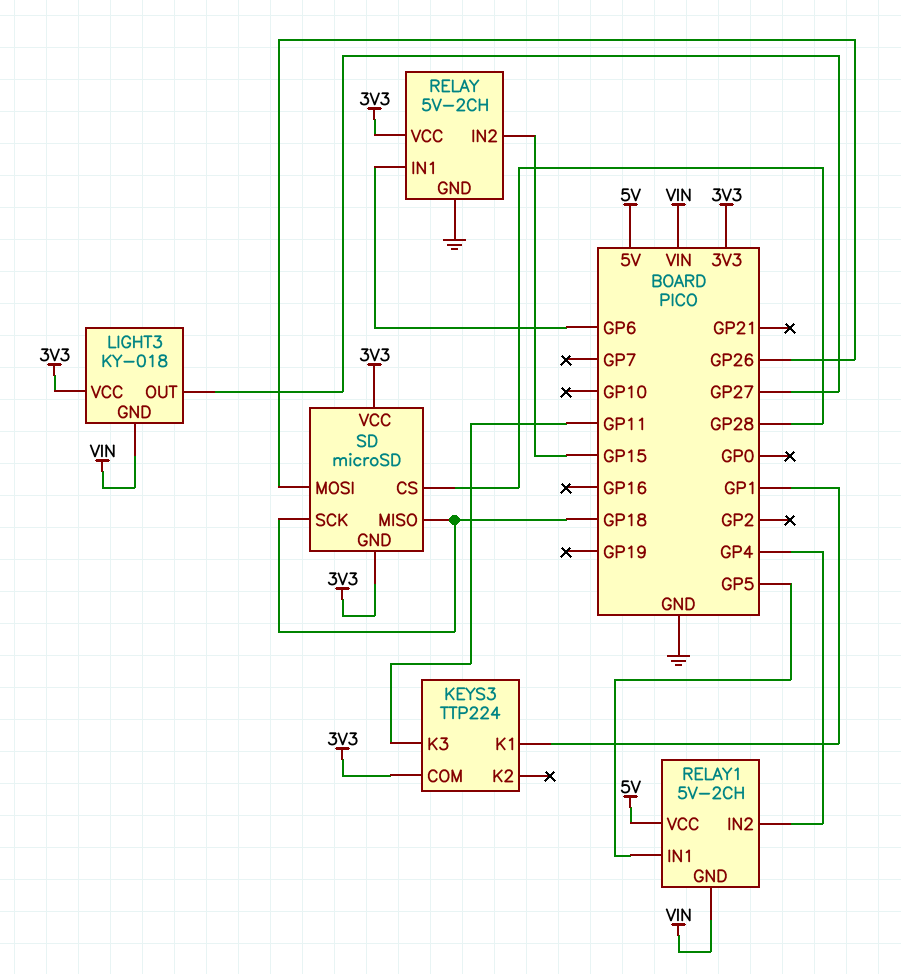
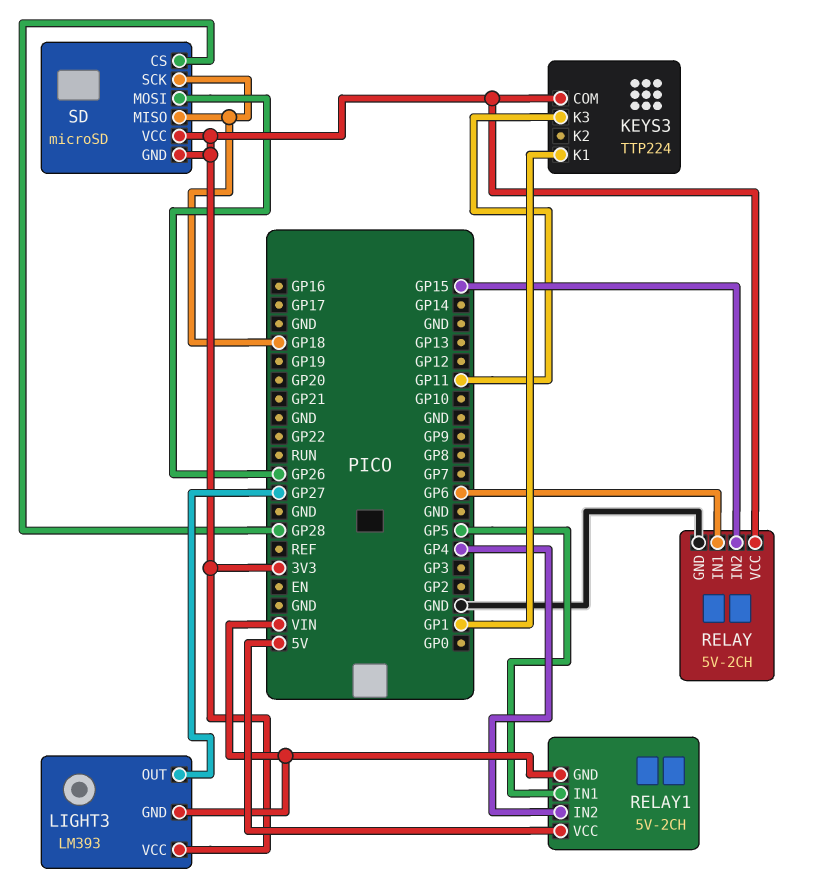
LIGHT3: KY-018 -> LM393

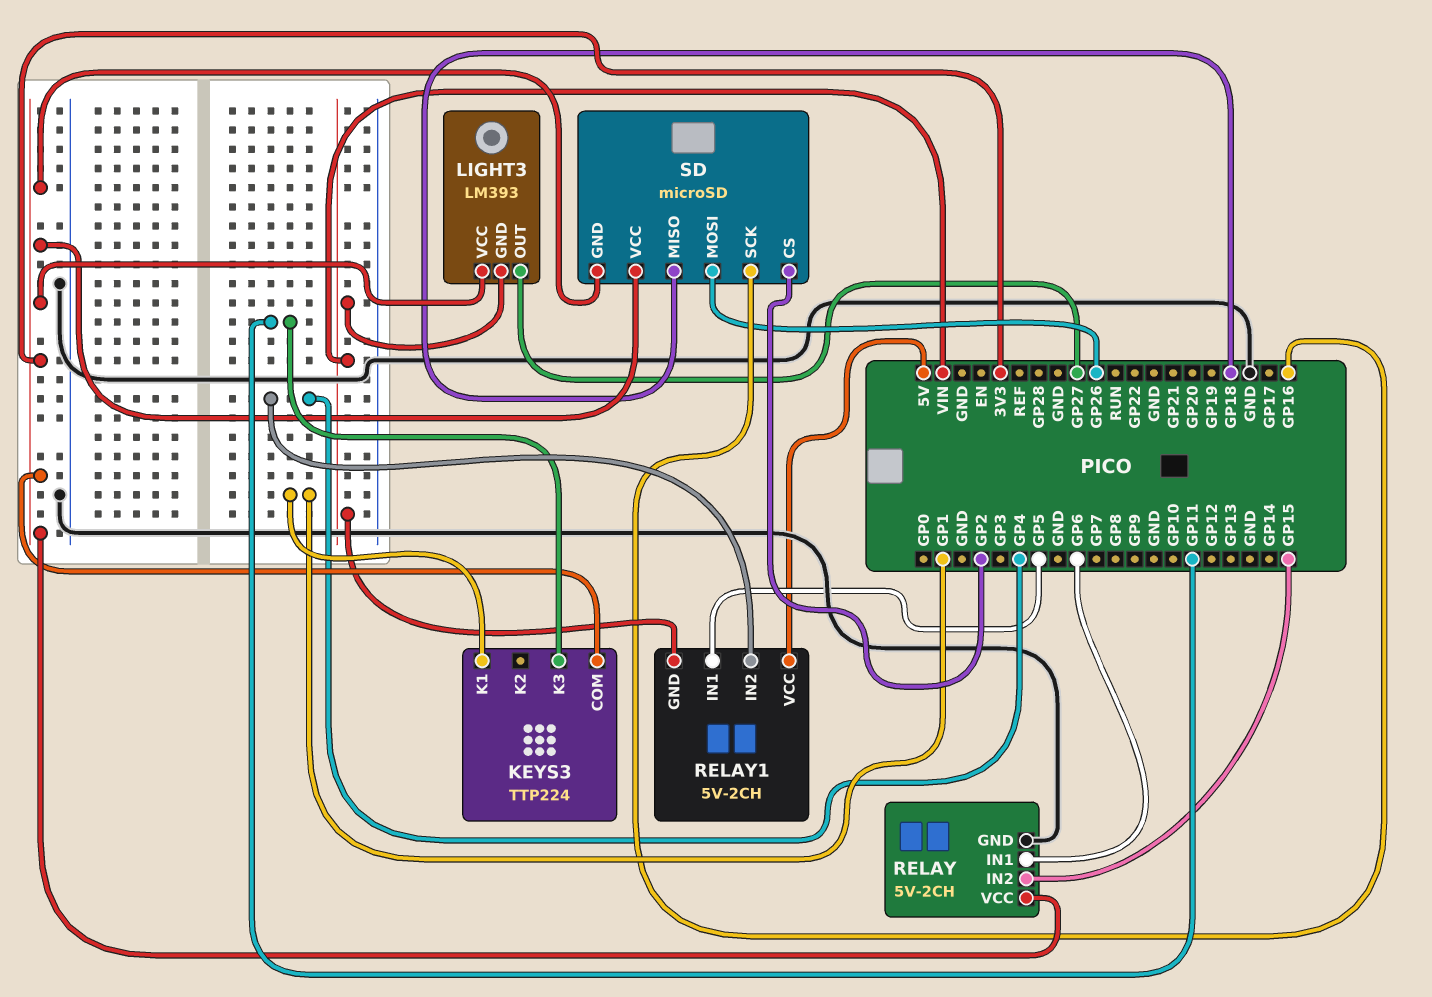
SD pin CS: GP28 -> GP2
SD pin SCK: GP18 -> GP16

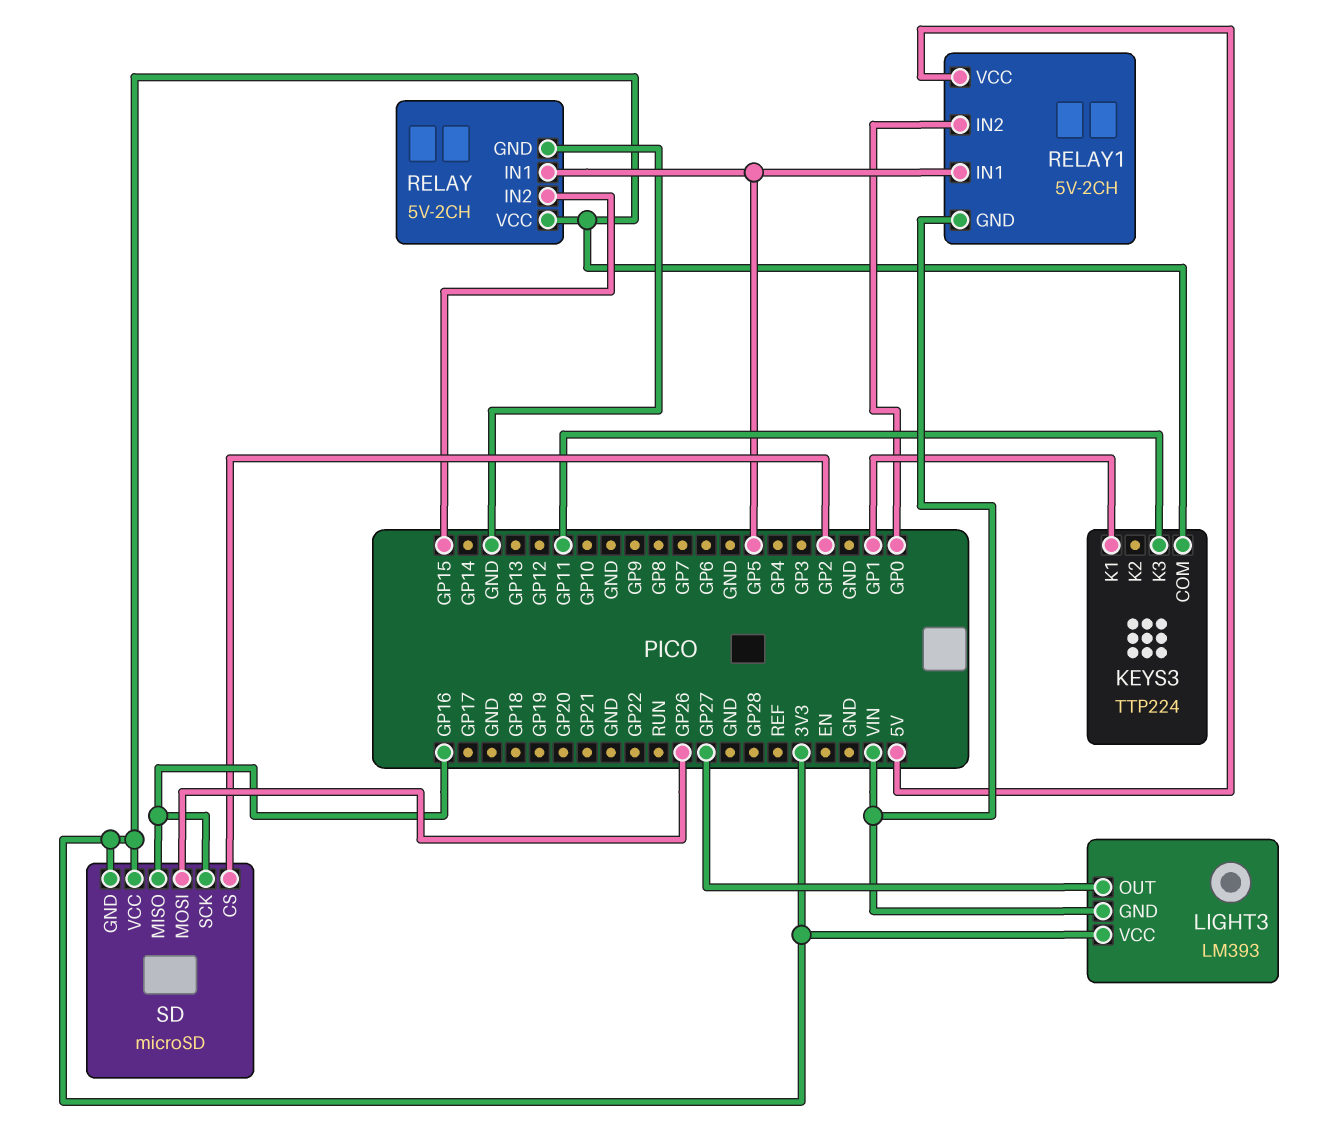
RELAY pin IN1: GP6 -> GP5
RELAY1 pin IN2: GP4 -> GP0
SD pin MISO: GP18 -> GP16

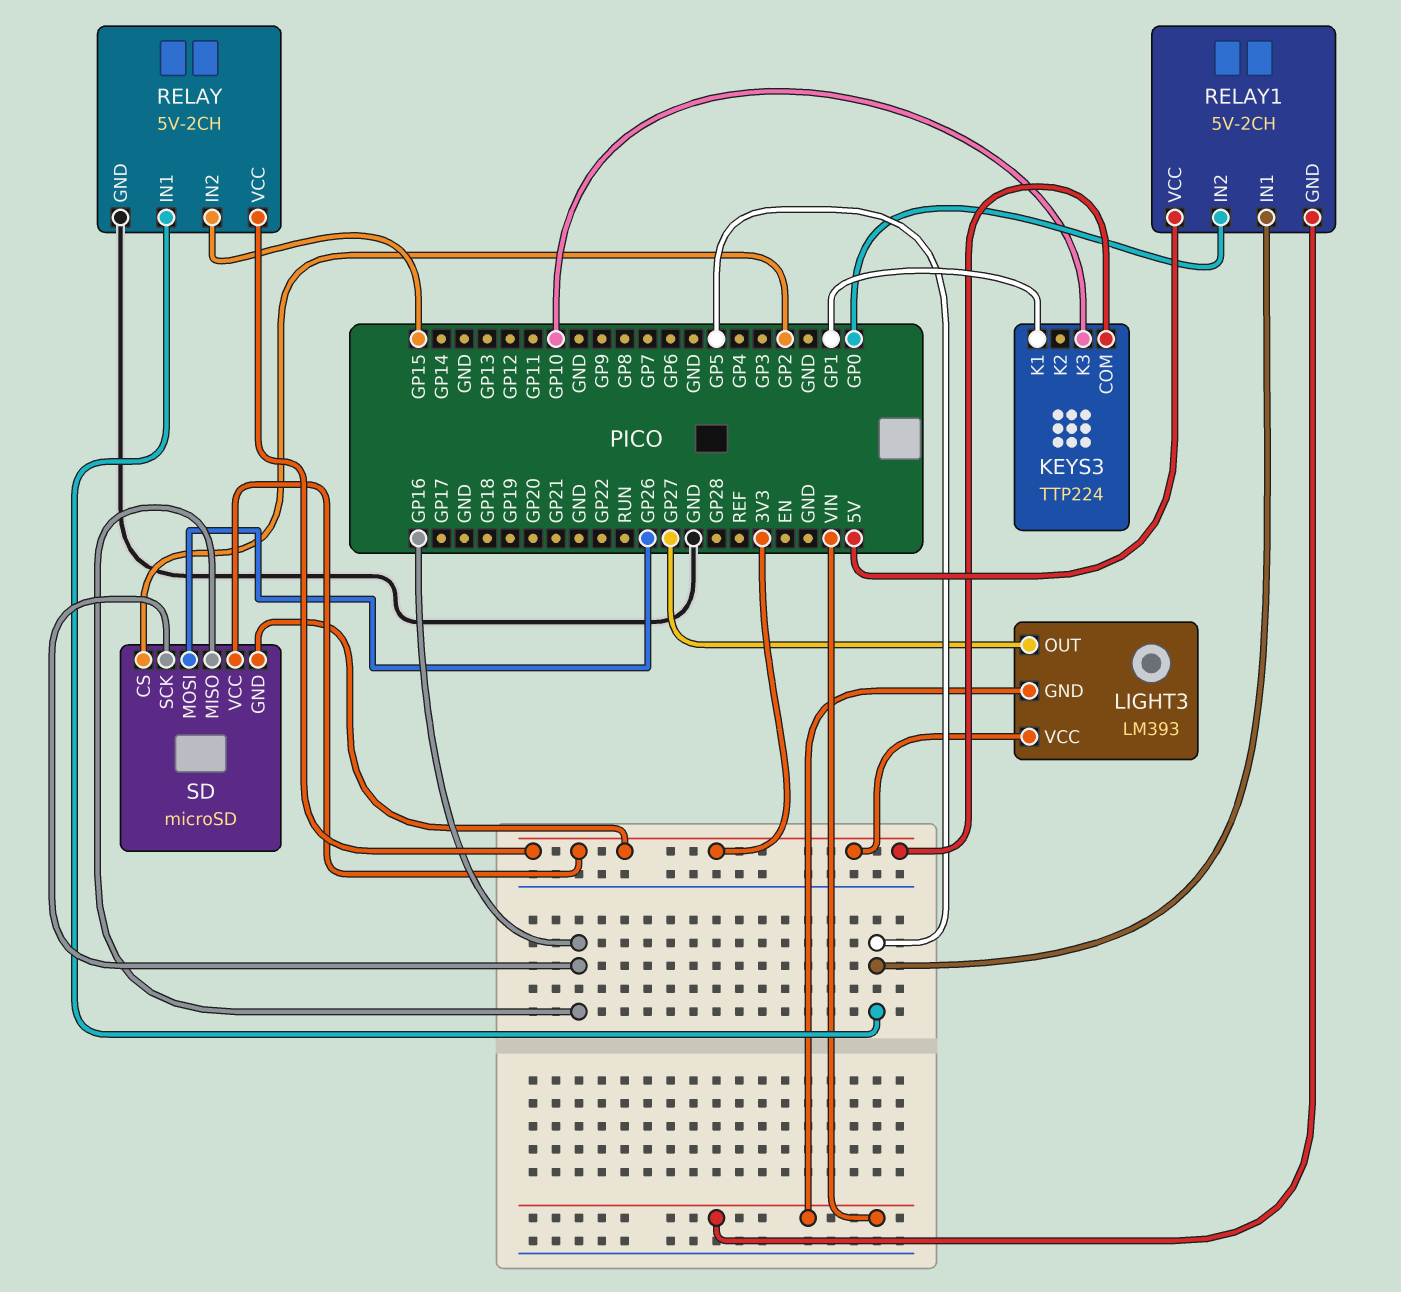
KEYS3 pin K3: GP11 -> GP10

